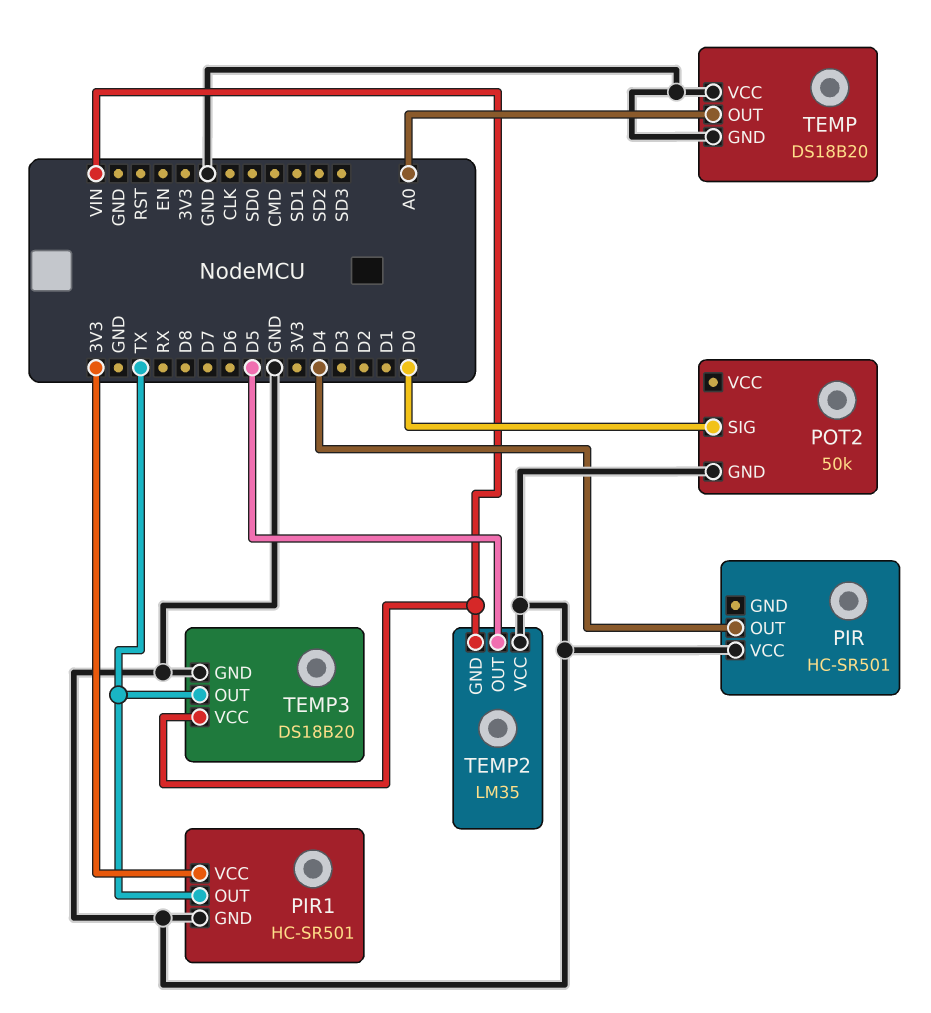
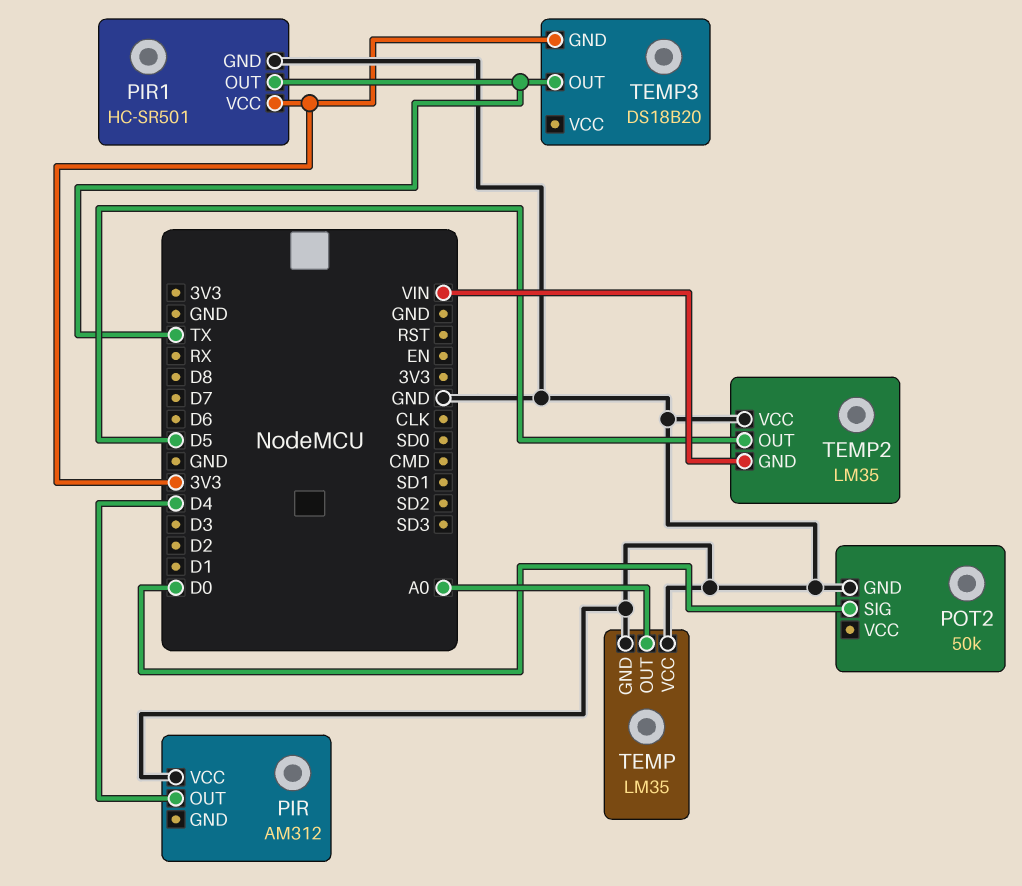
PIR: HC-SR501 -> AM312
TEMP: DS18B20 -> LM35
TEMP3 pin GND: GND -> 3V3
TEMP3 pin VCC: VIN -> none

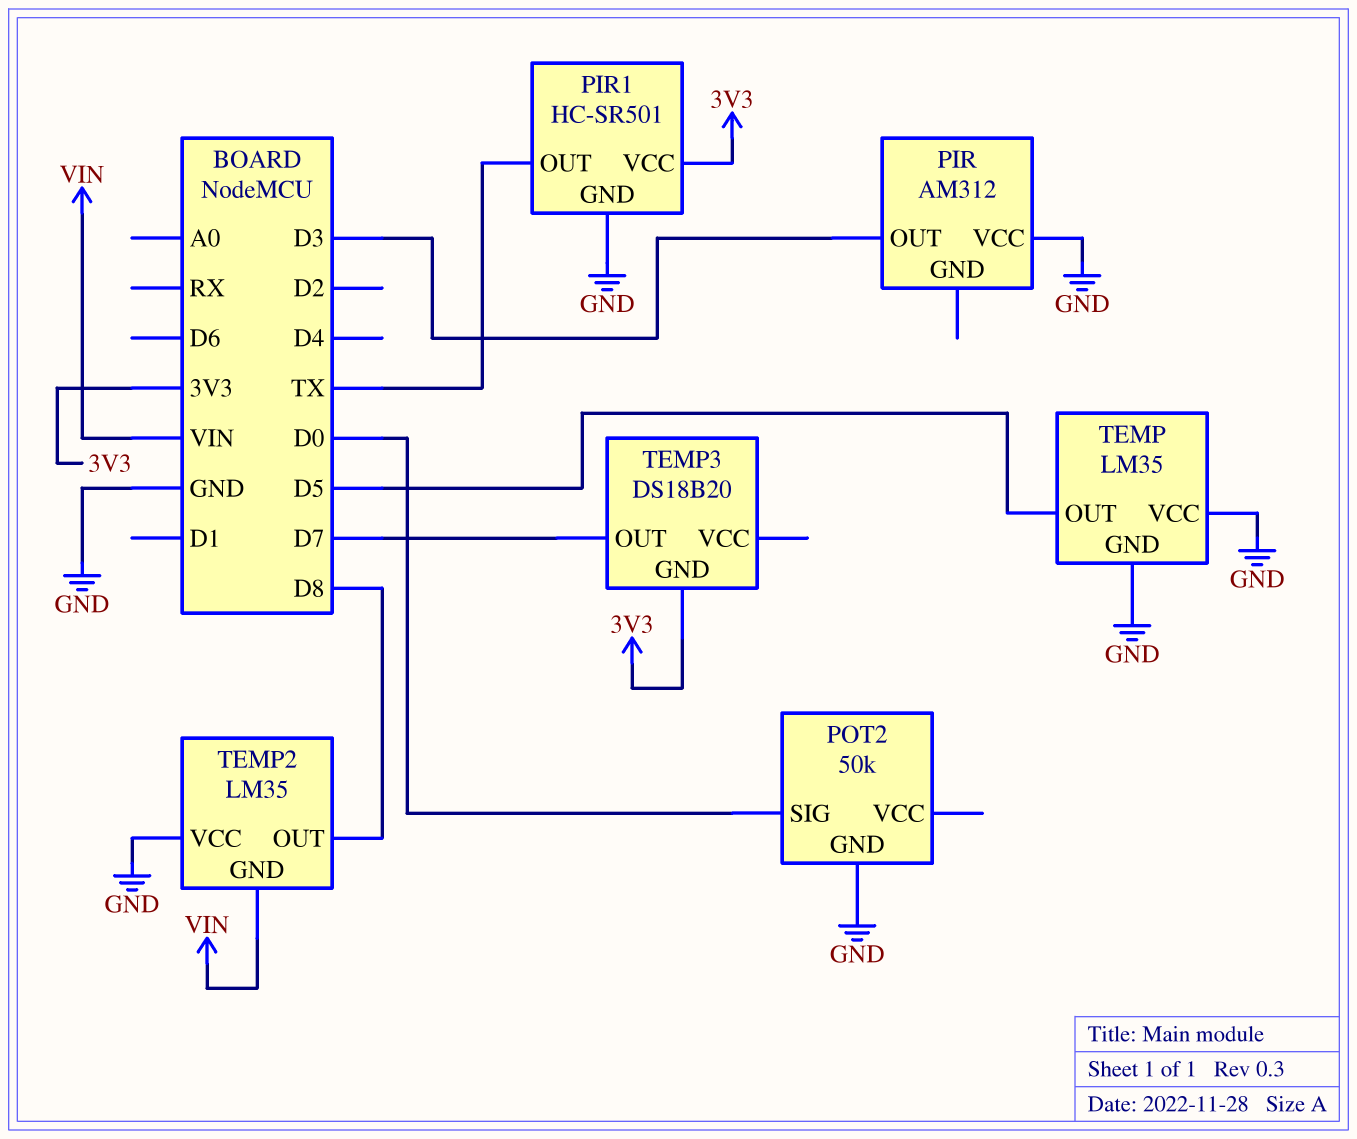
PIR pin OUT: D4 -> D3
TEMP pin OUT: A0 -> D5
TEMP2 pin OUT: D5 -> D8
TEMP3 pin OUT: TX -> D7

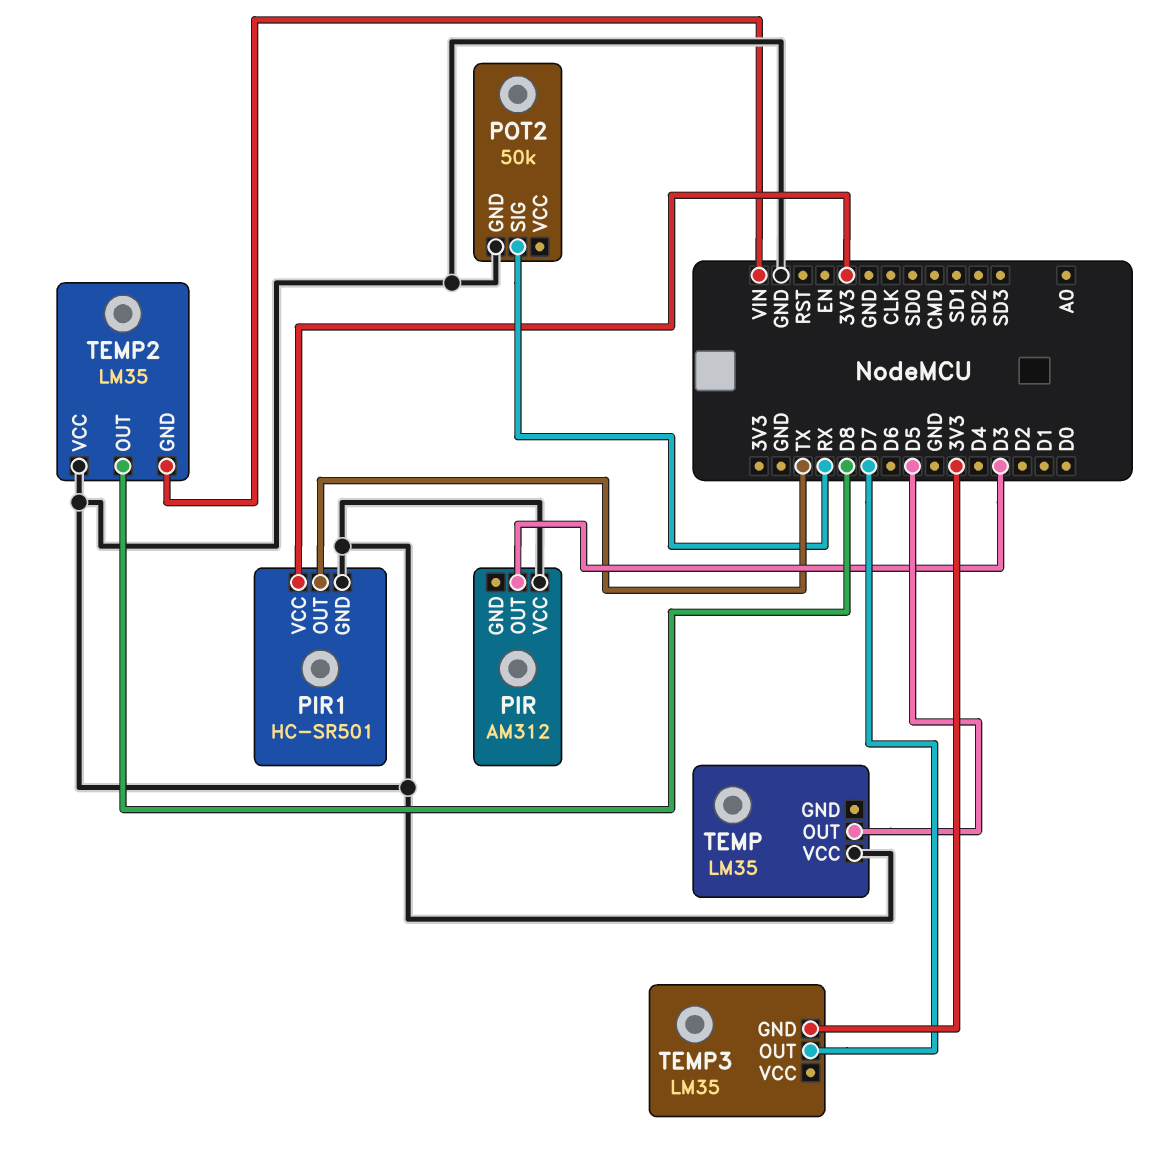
POT2 pin SIG: D0 -> RX
TEMP pin GND: GND -> none
TEMP3: DS18B20 -> LM35

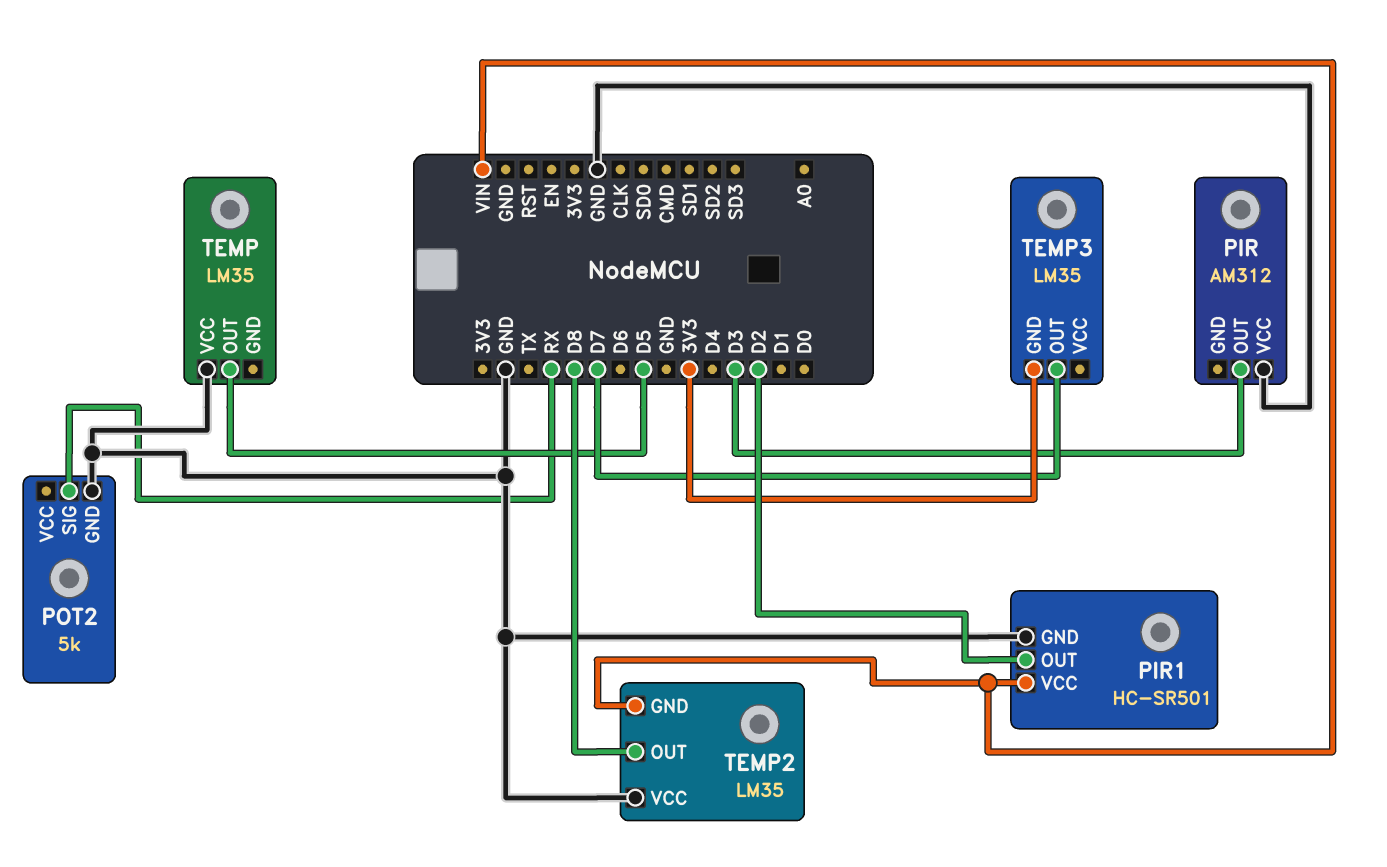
PIR1 pin OUT: TX -> D2
PIR1 pin VCC: 3V3 -> VIN
POT2: 50k -> 5k

